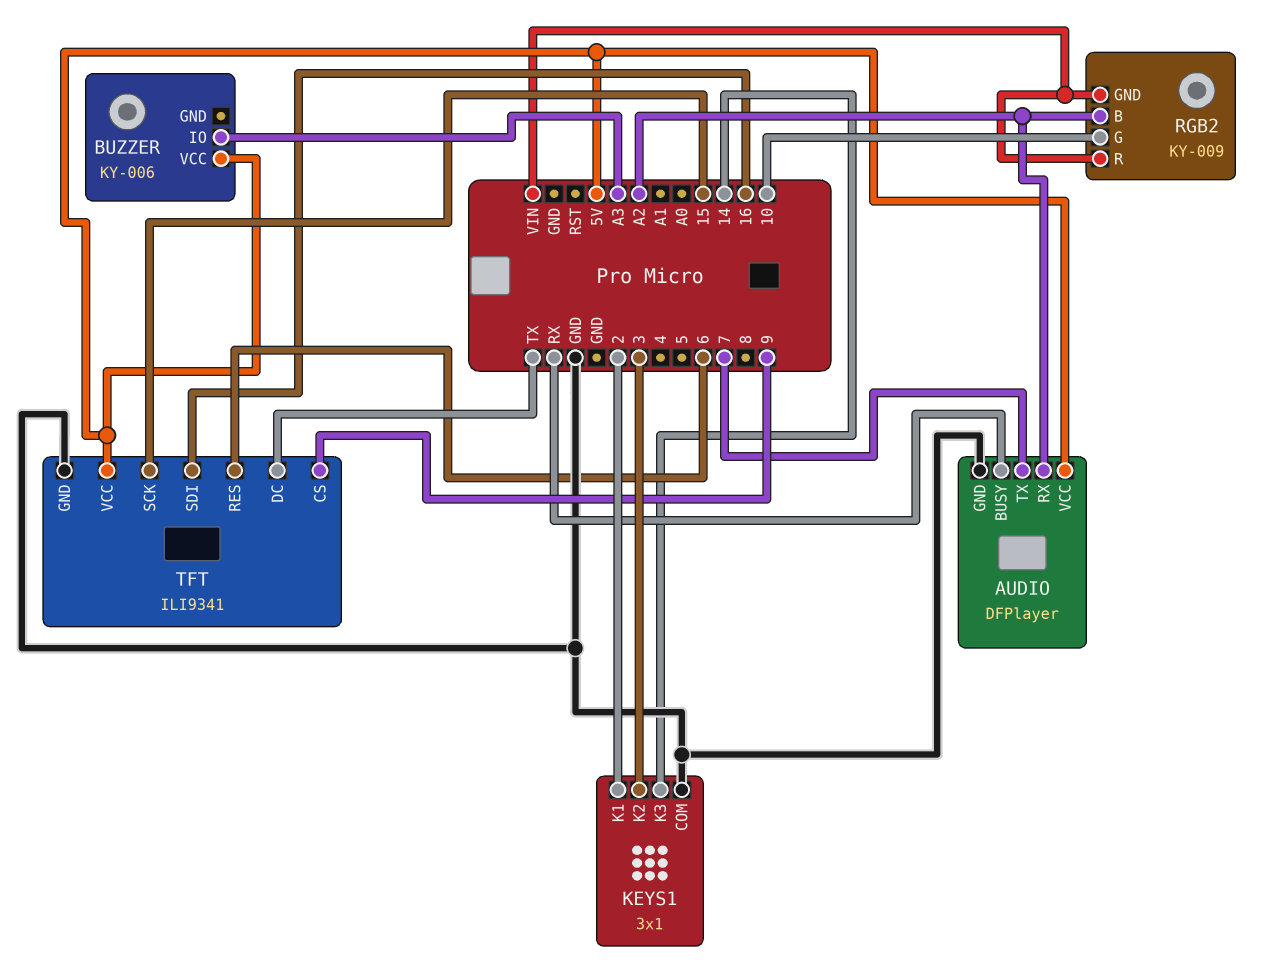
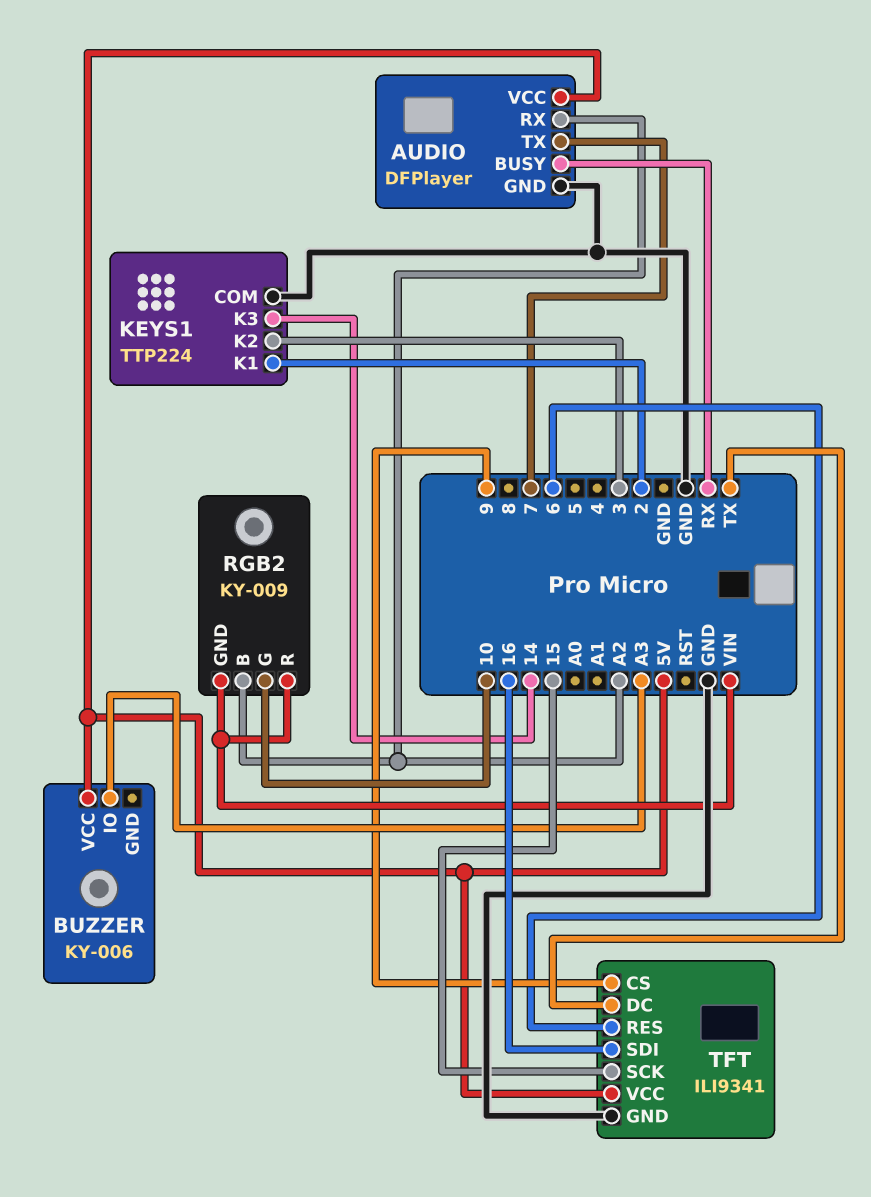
KEYS1: 3x1 -> TTP224

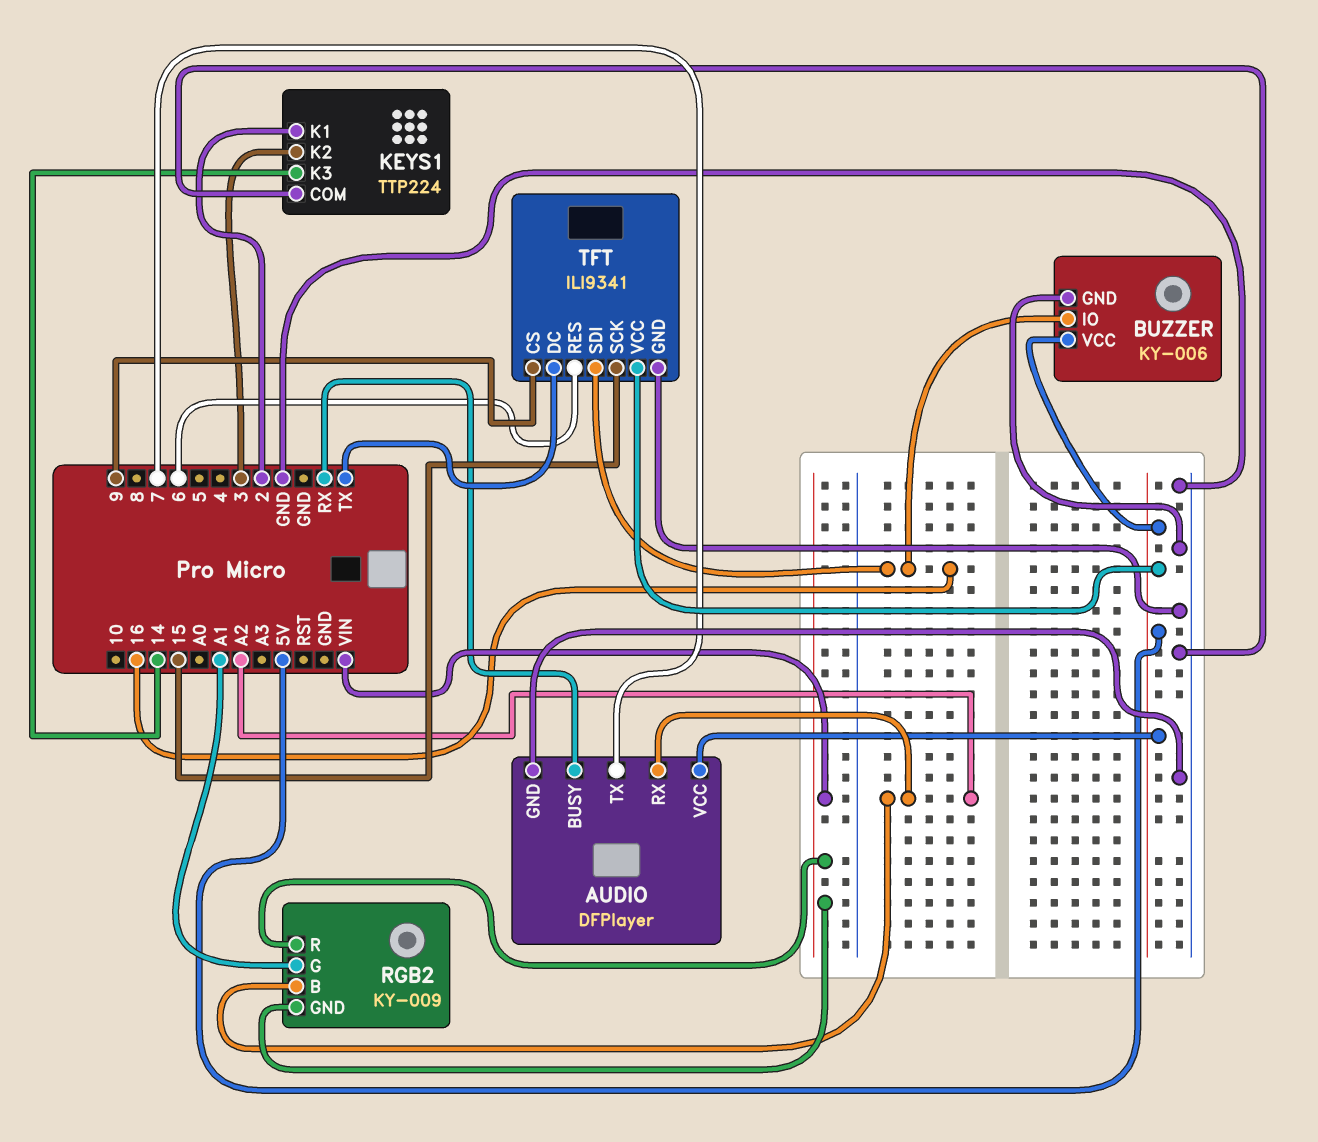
BUZZER pin GND: none -> GND
BUZZER pin IO: A3 -> 16
RGB2 pin G: 10 -> A1

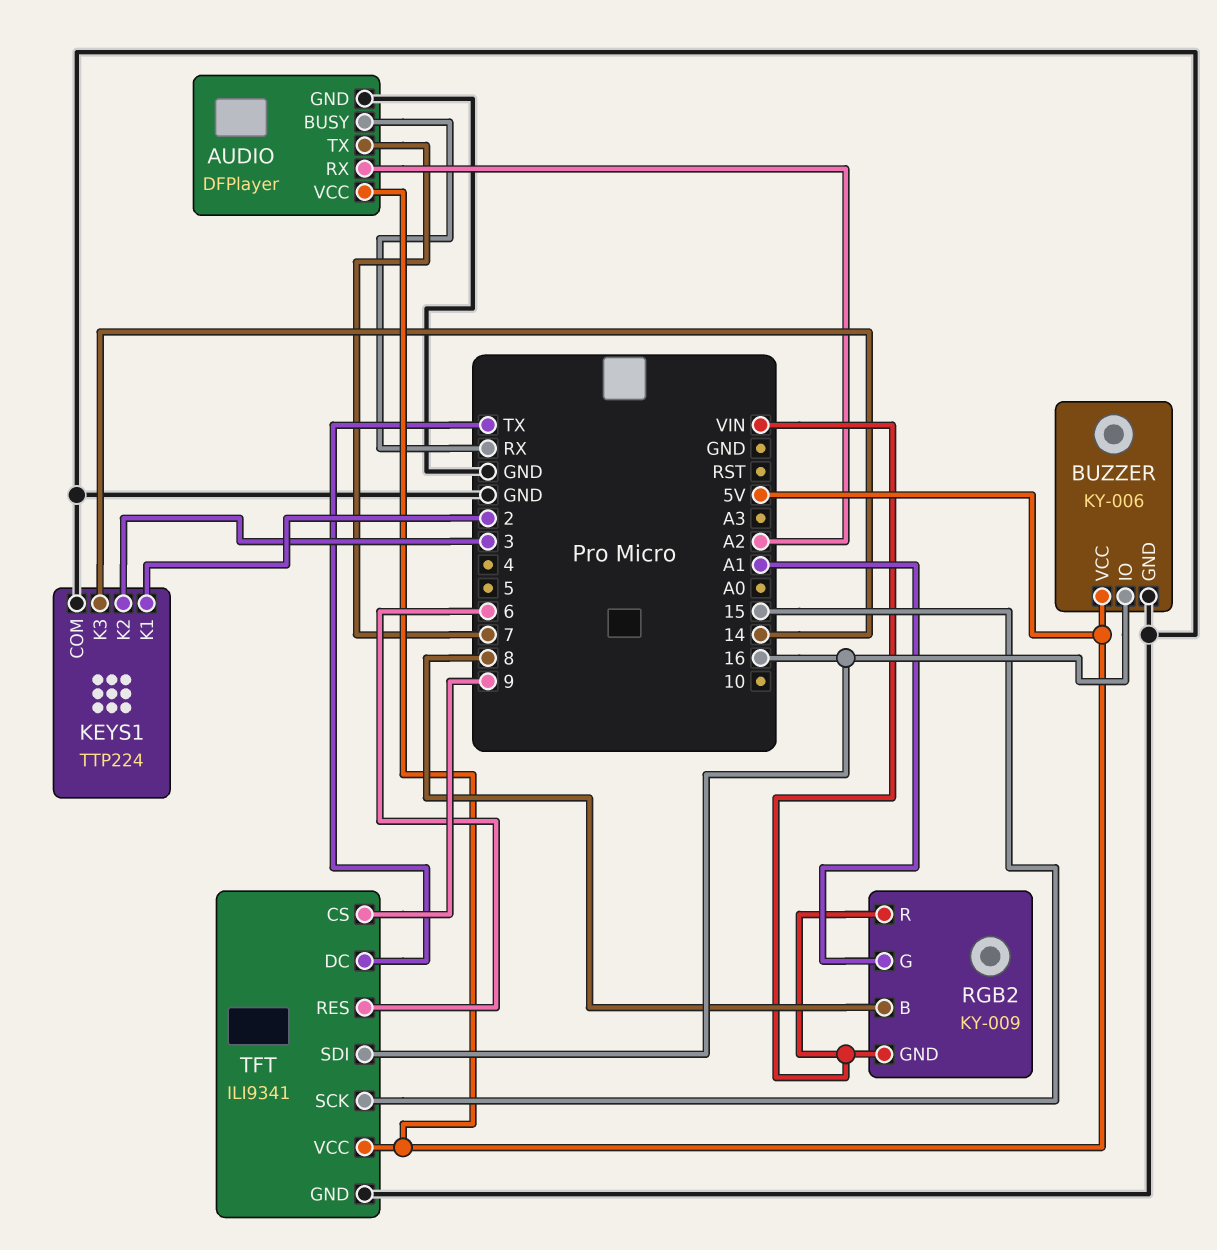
RGB2 pin B: A2 -> 8

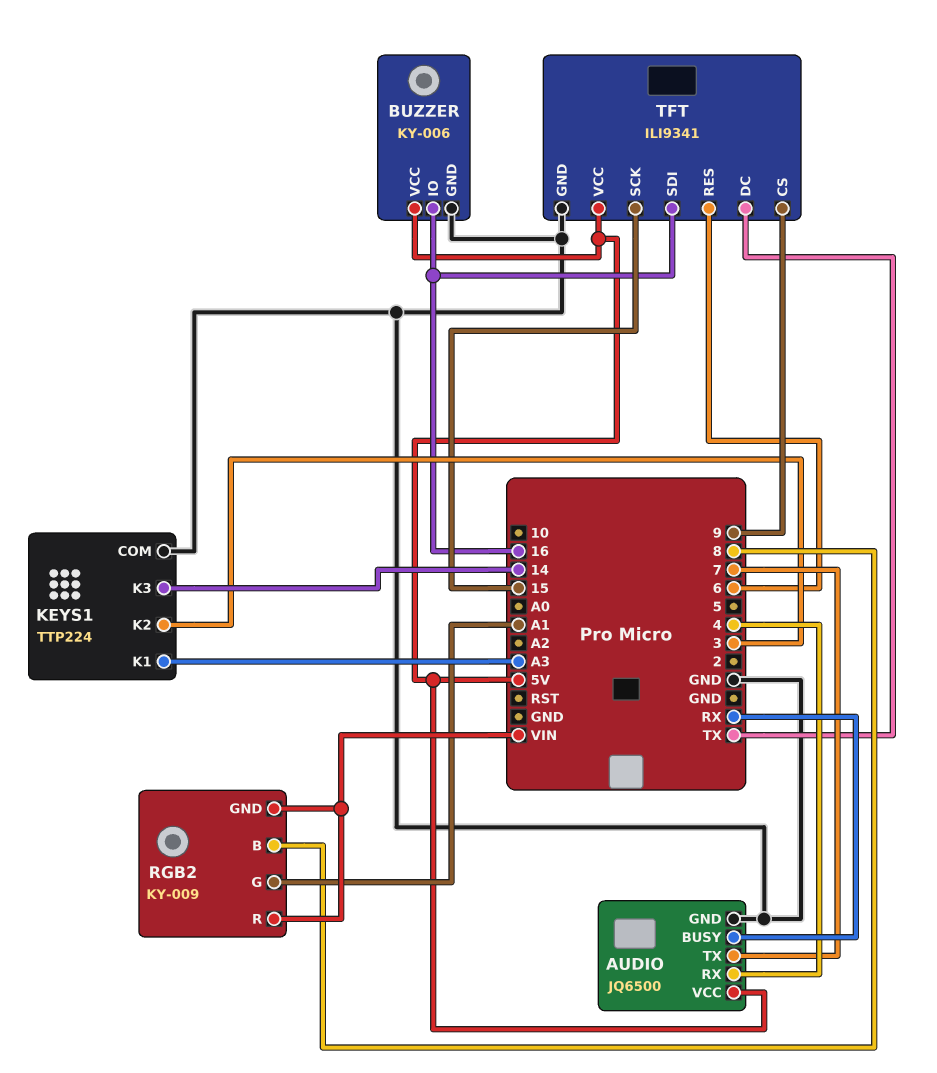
AUDIO: DFPlayer -> JQ6500
AUDIO pin RX: A2 -> 4
KEYS1 pin K1: 2 -> A3

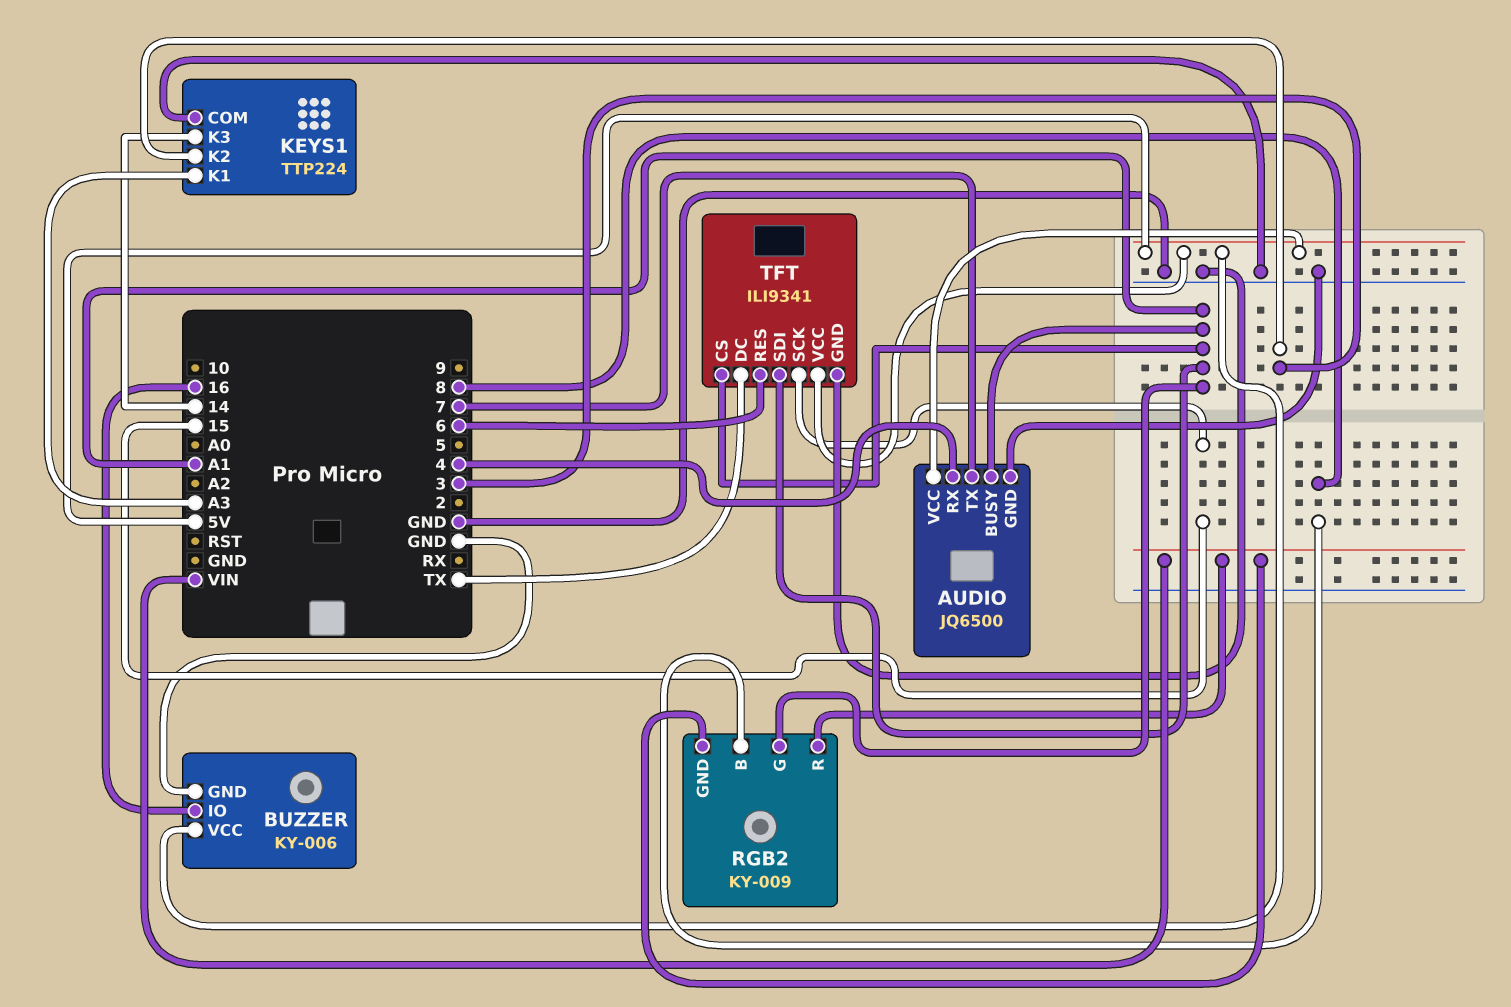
AUDIO pin BUSY: RX -> A1
TFT pin CS: 9 -> A1
TFT pin SDI: 16 -> A1

